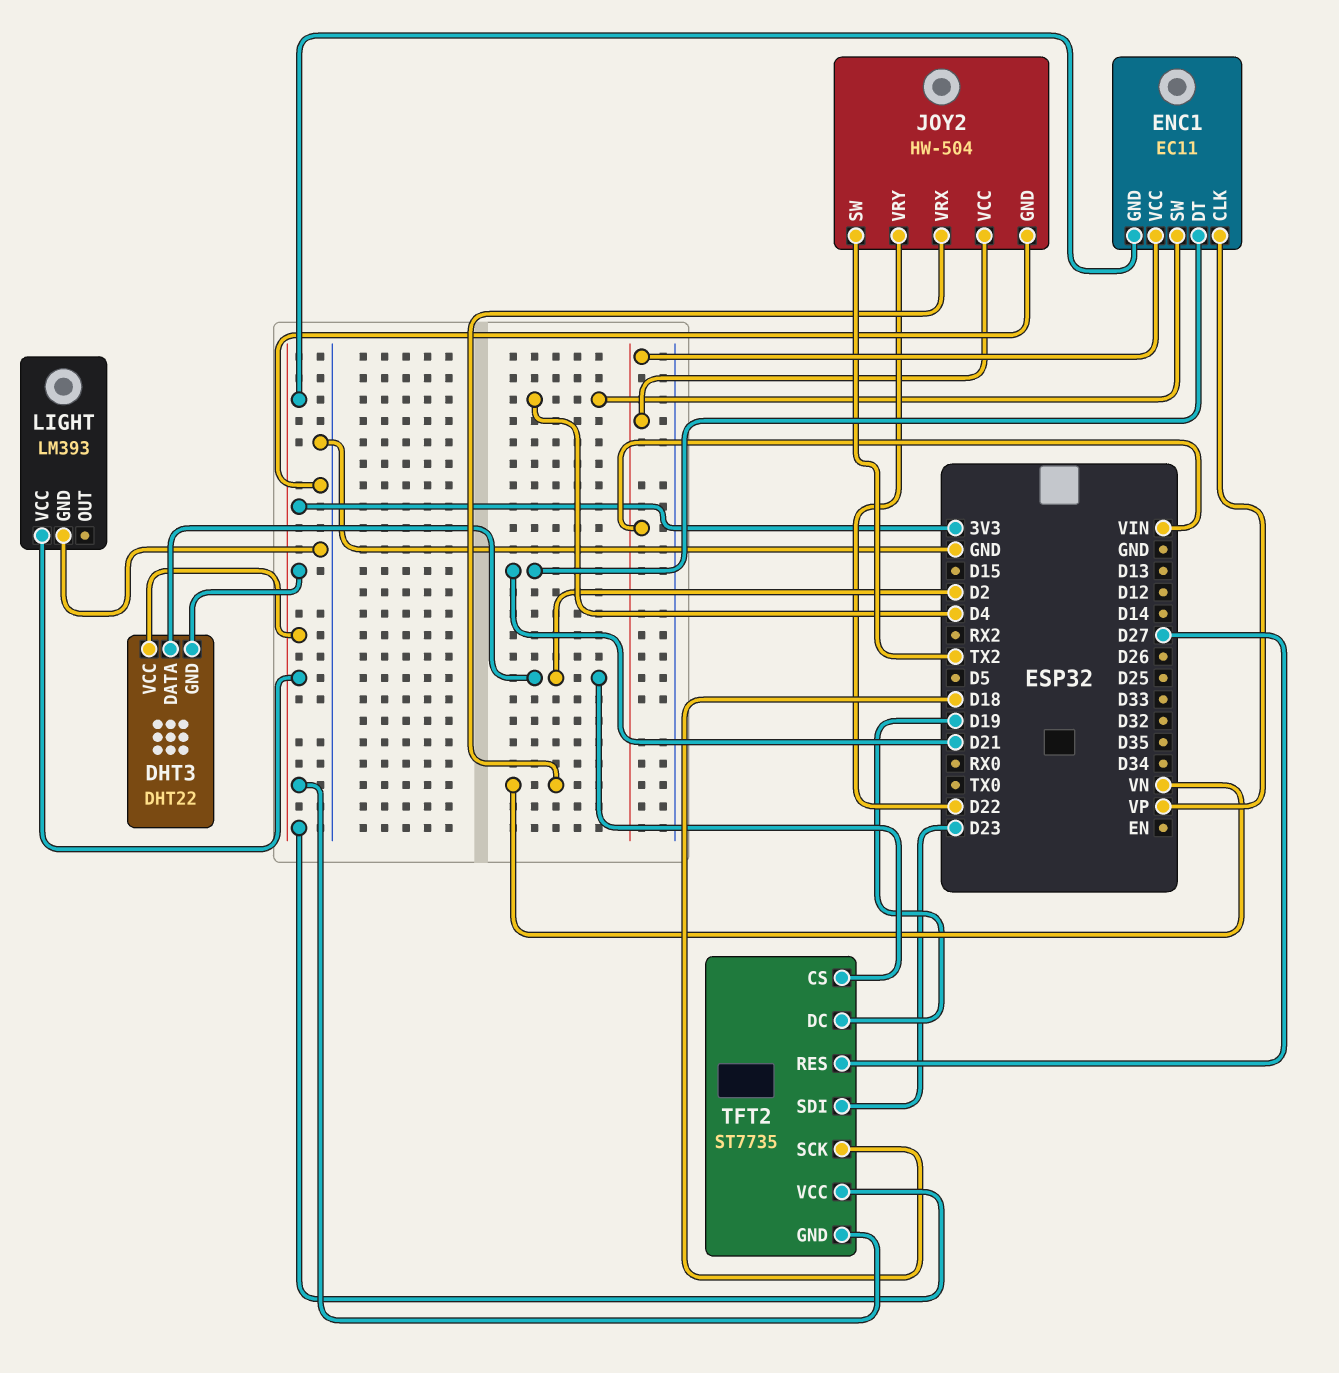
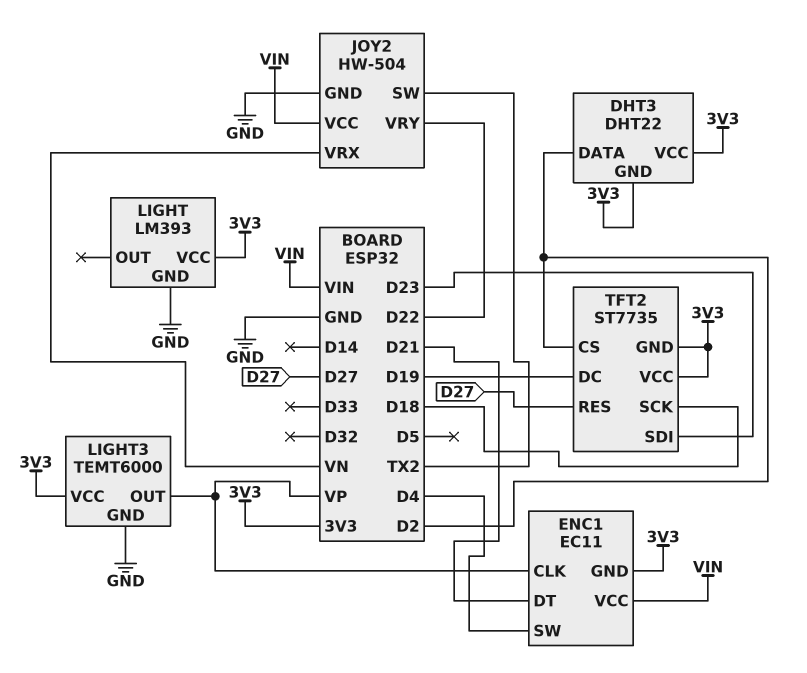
LIGHT3: none -> TEMT6000
LIGHT3 pin GND: none -> GND
LIGHT3 pin OUT: none -> VP
LIGHT3 pin VCC: none -> 3V3

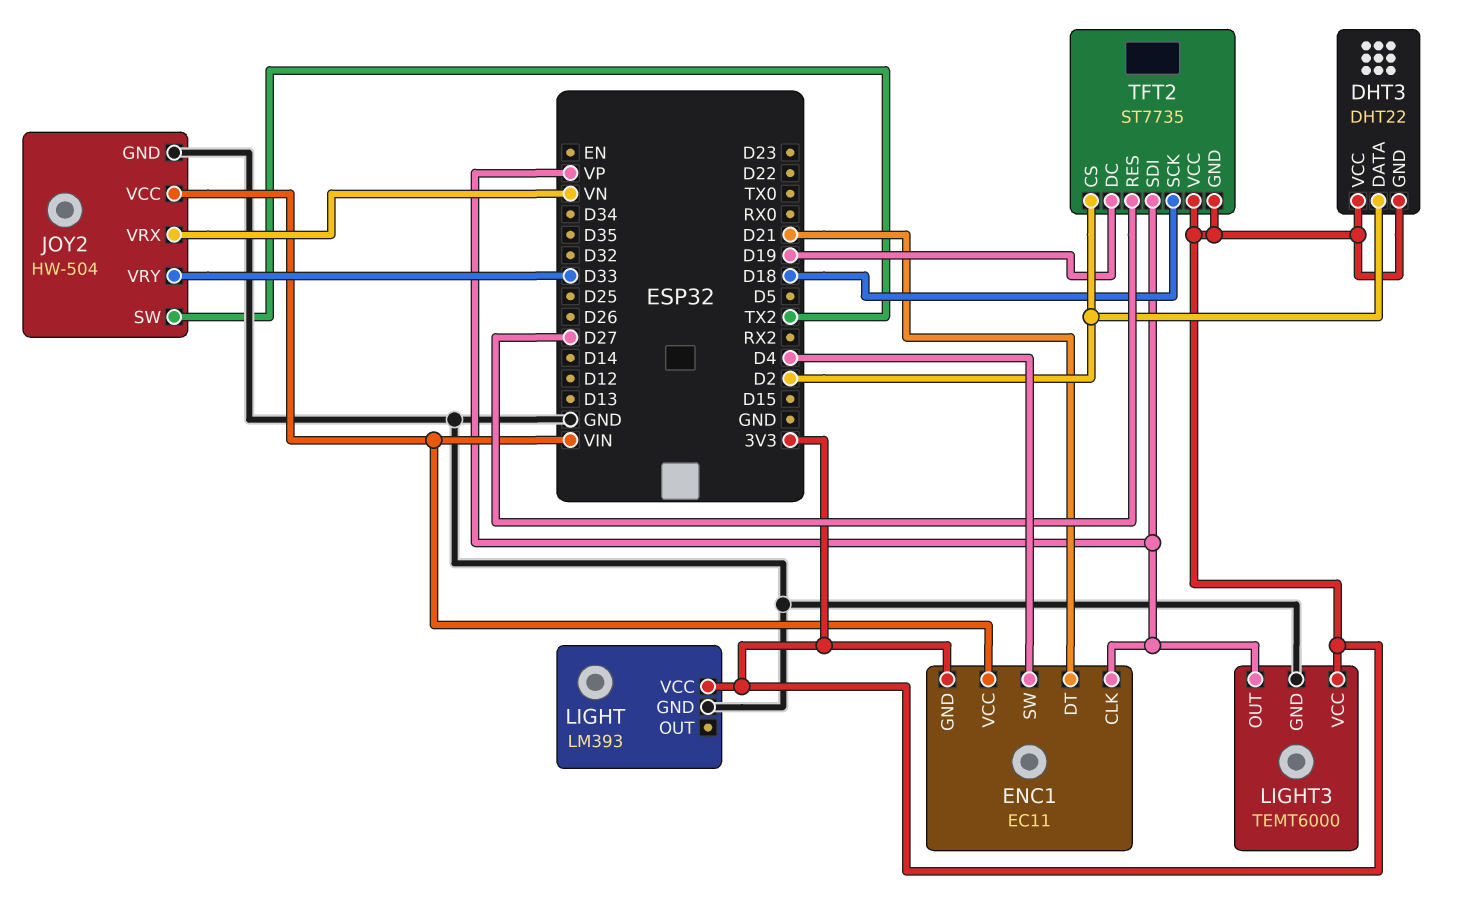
JOY2 pin VRY: D22 -> D33
TFT2 pin SDI: D23 -> VP

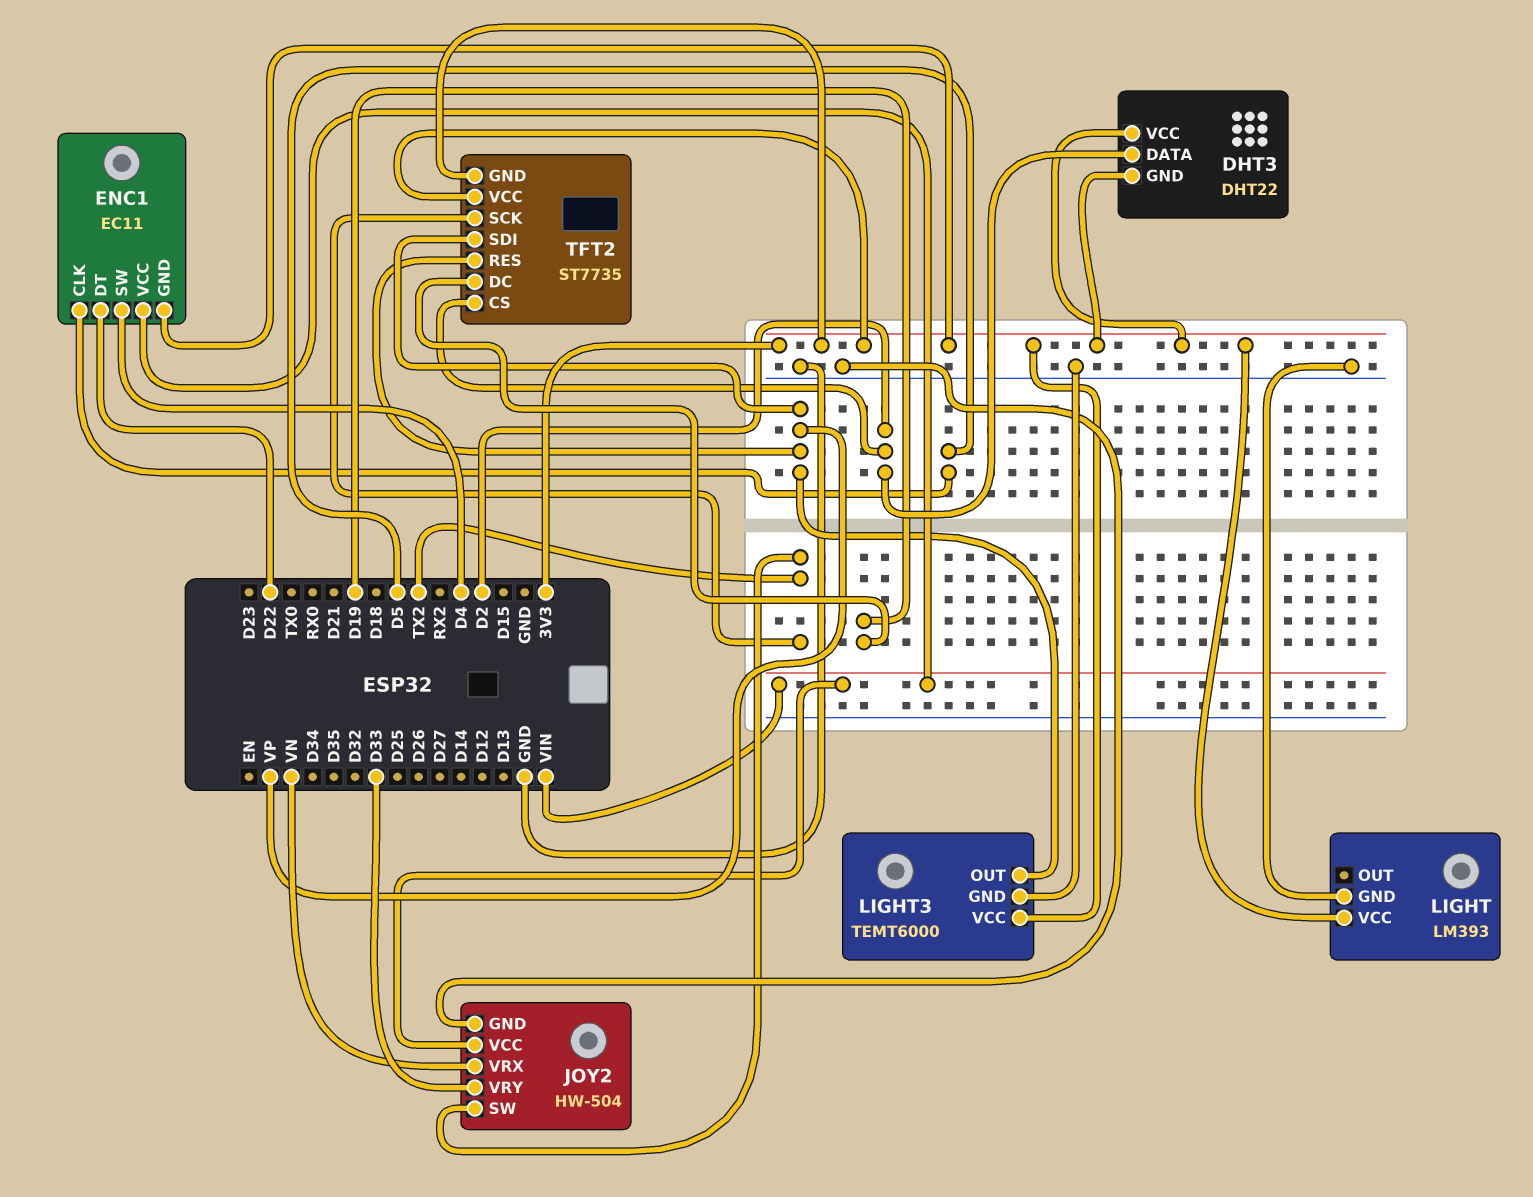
ENC1 pin CLK: VP -> D5
ENC1 pin DT: D21 -> D22
TFT2 pin RES: D27 -> VP
TFT2 pin SCK: D18 -> TX2

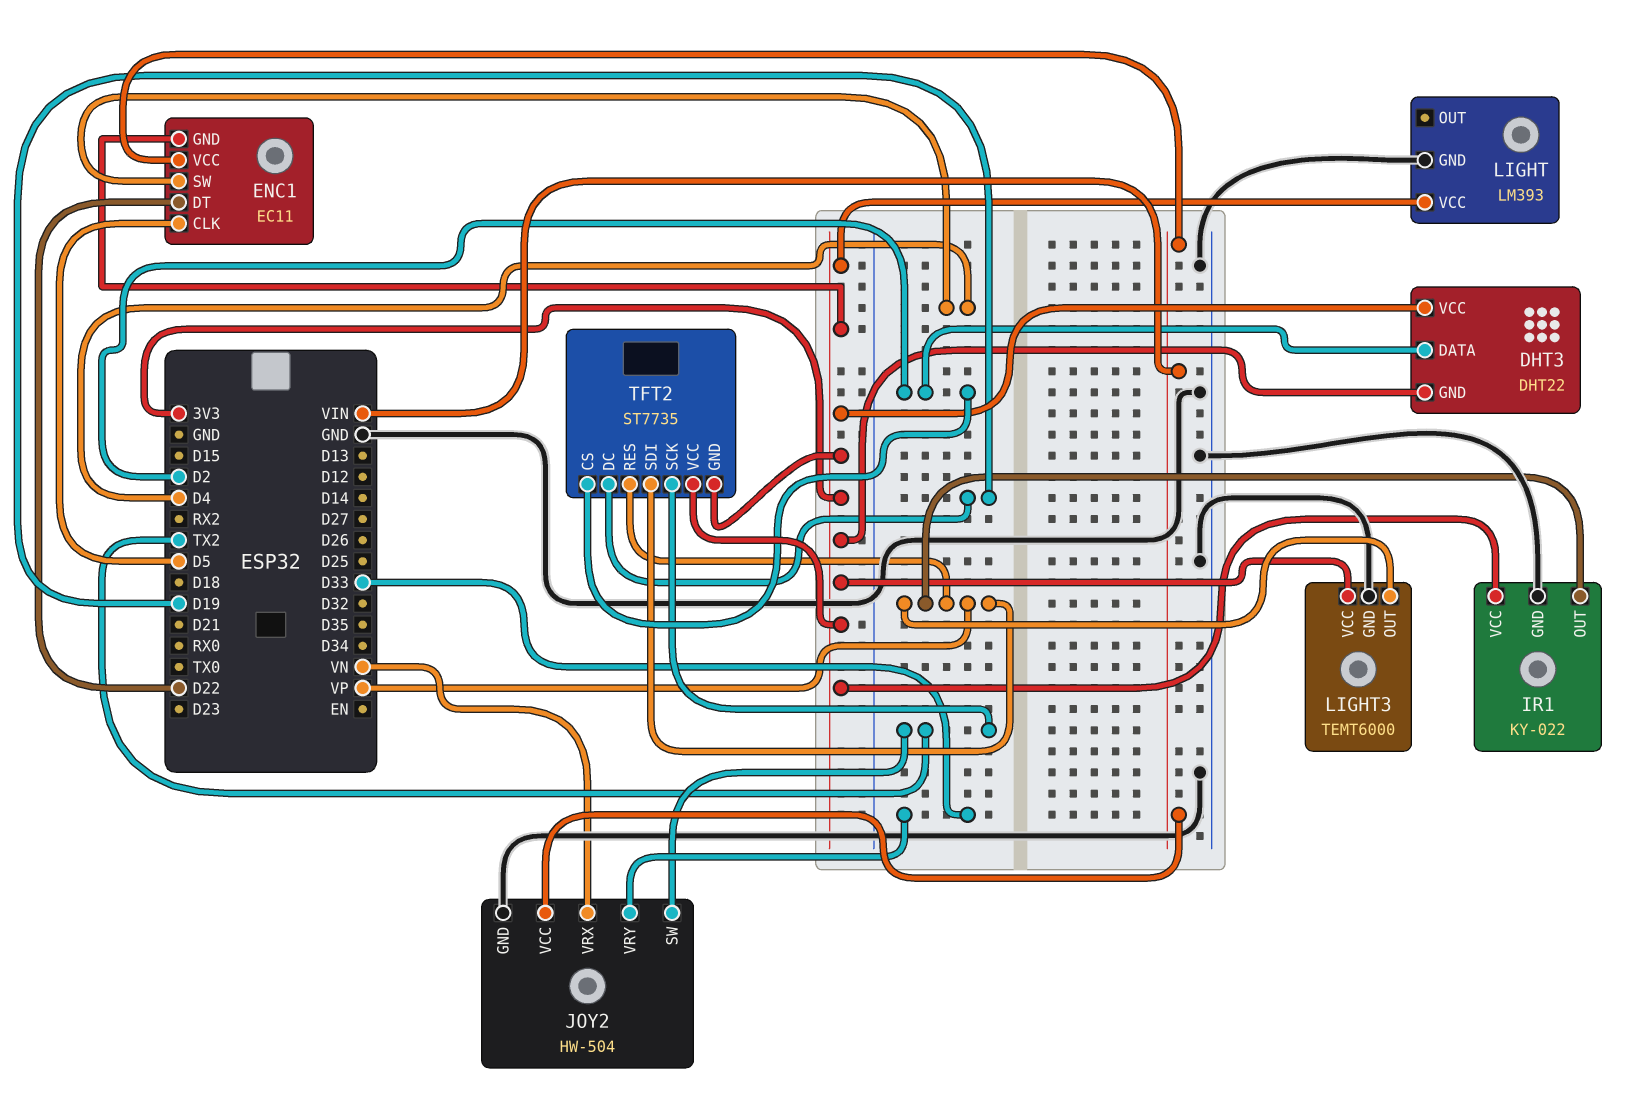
IR1: none -> KY-022
IR1 pin GND: none -> GND
IR1 pin OUT: none -> VP
IR1 pin VCC: none -> 3V3

